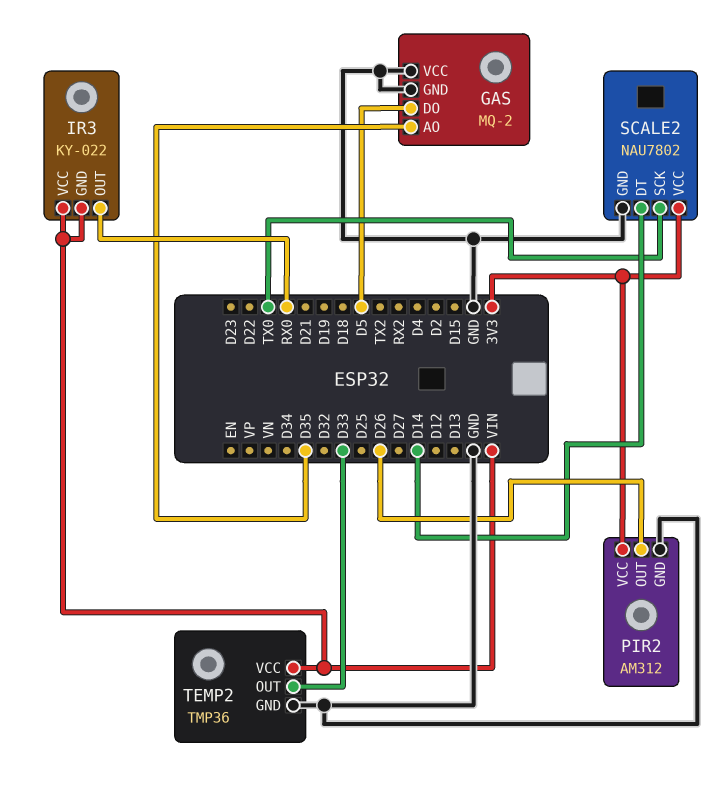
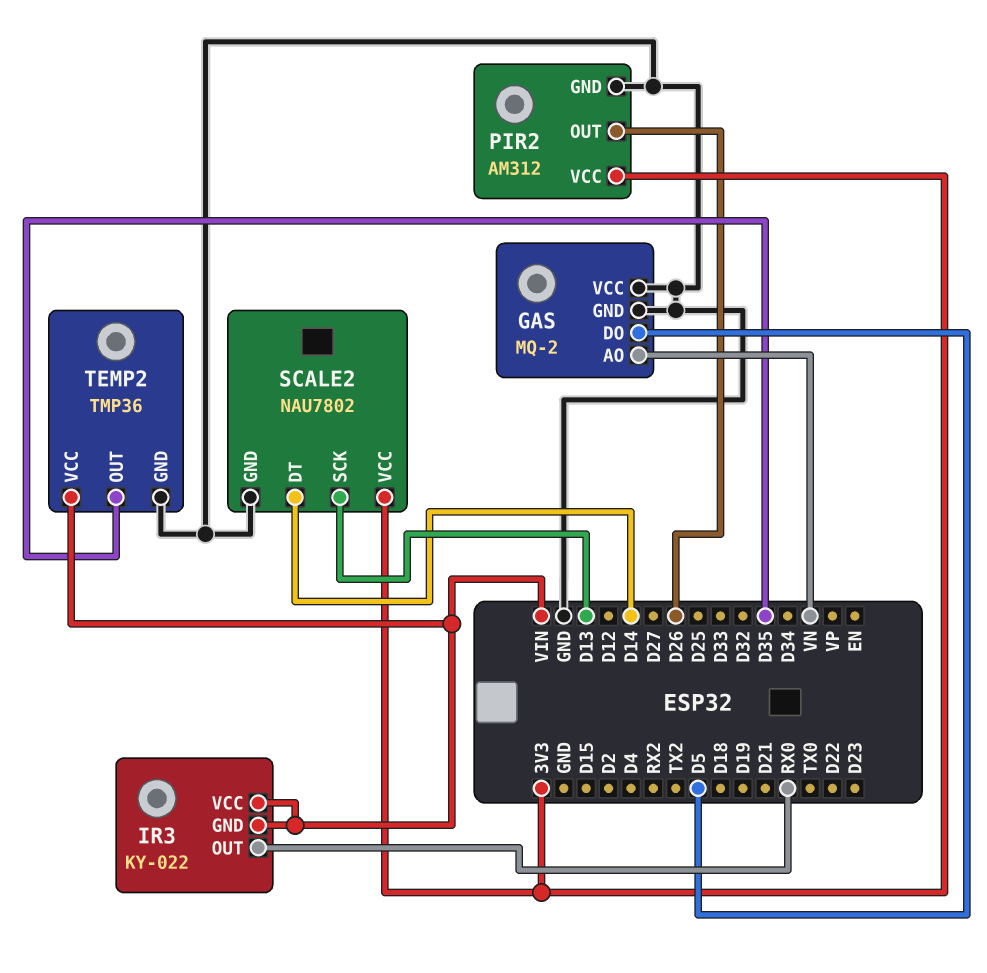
GAS pin AO: D35 -> VN
SCALE2 pin SCK: TX0 -> D13
TEMP2 pin OUT: D33 -> D35

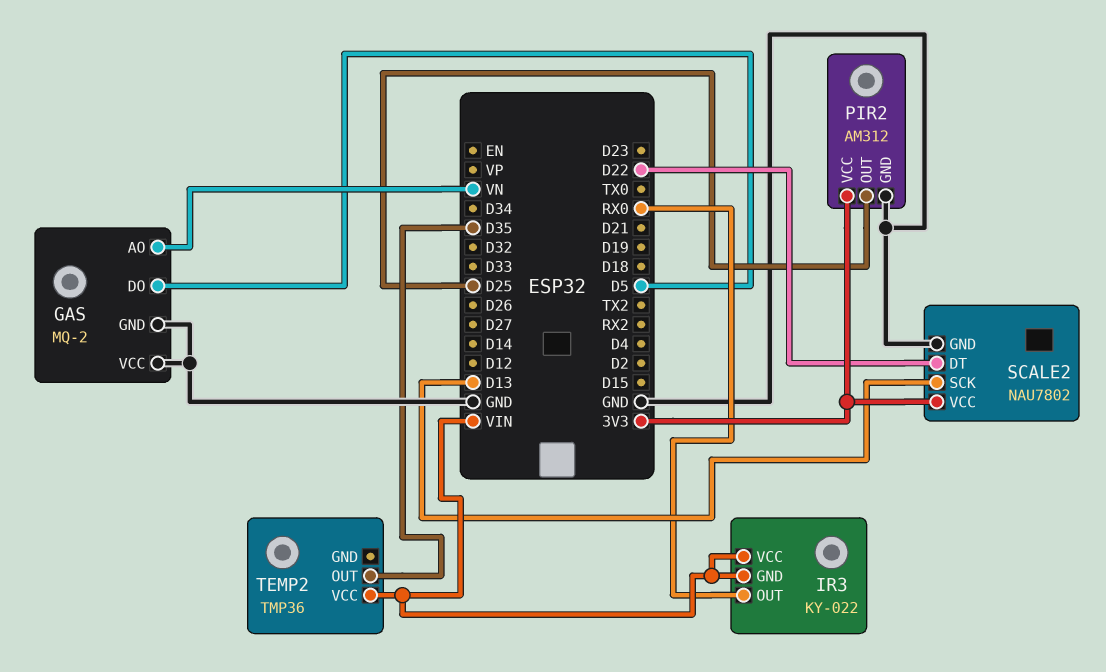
PIR2 pin OUT: D26 -> D25
SCALE2 pin DT: D14 -> D22
TEMP2 pin GND: GND -> none

